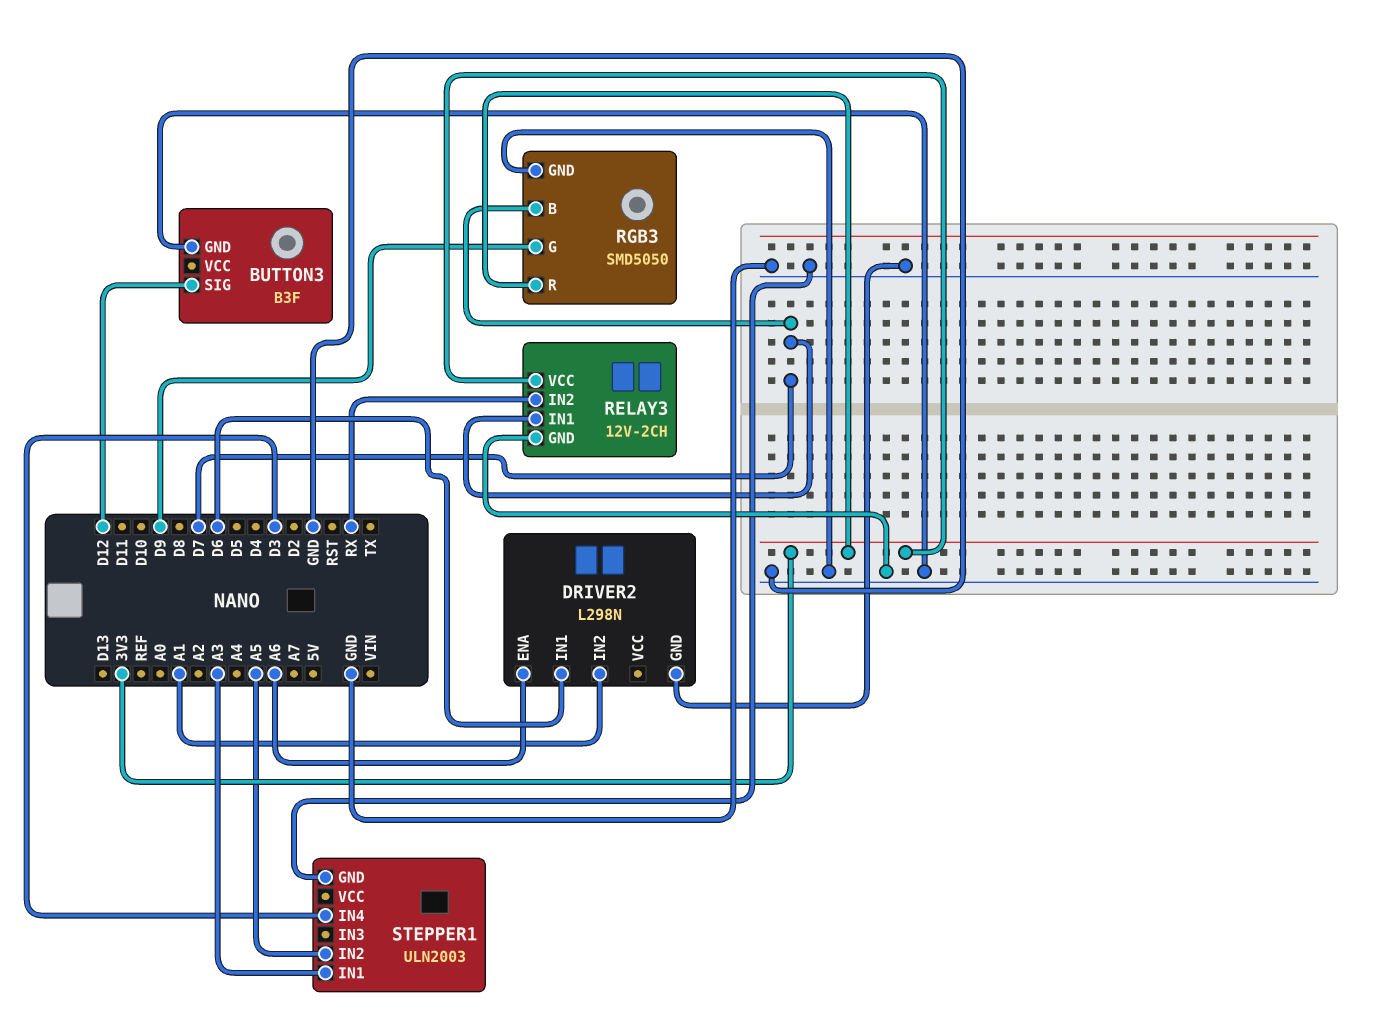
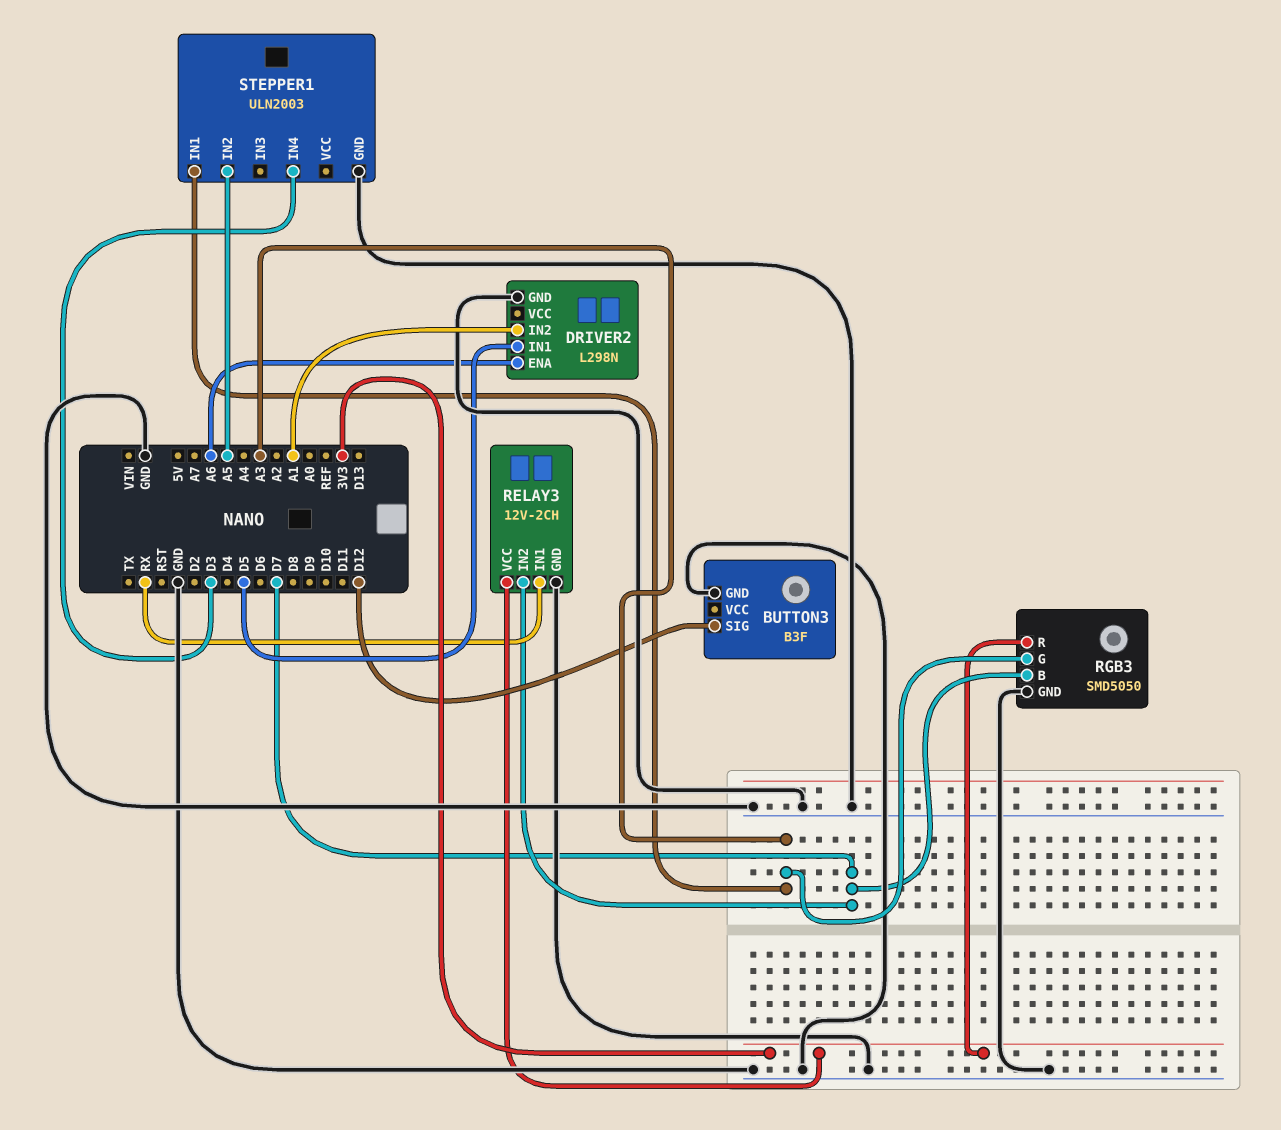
DRIVER2 pin IN1: D6 -> D5
RELAY3 pin IN1: D7 -> RX
RELAY3 pin IN2: RX -> D7
RGB3 pin G: D9 -> A3

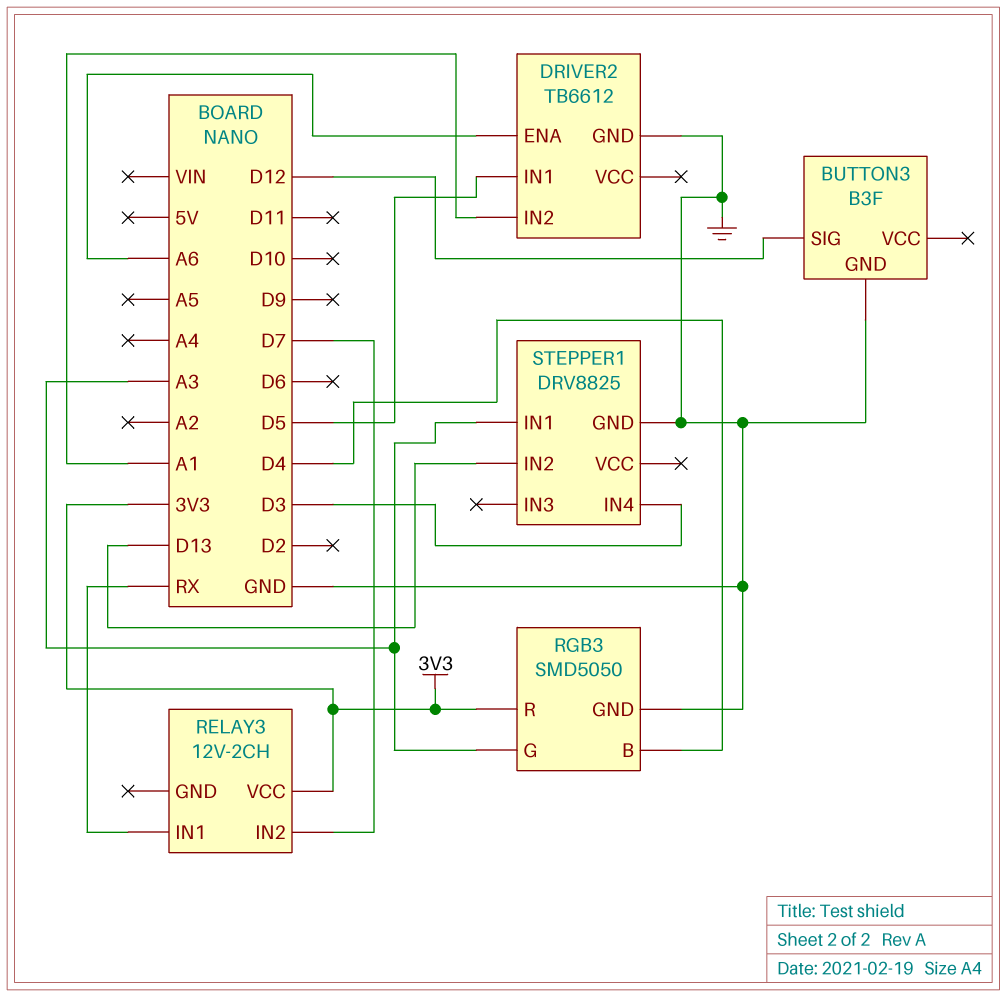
DRIVER2: L298N -> TB6612
RELAY3 pin GND: GND -> none
RGB3 pin B: D7 -> D4
STEPPER1: ULN2003 -> DRV8825
STEPPER1 pin IN2: A5 -> D13

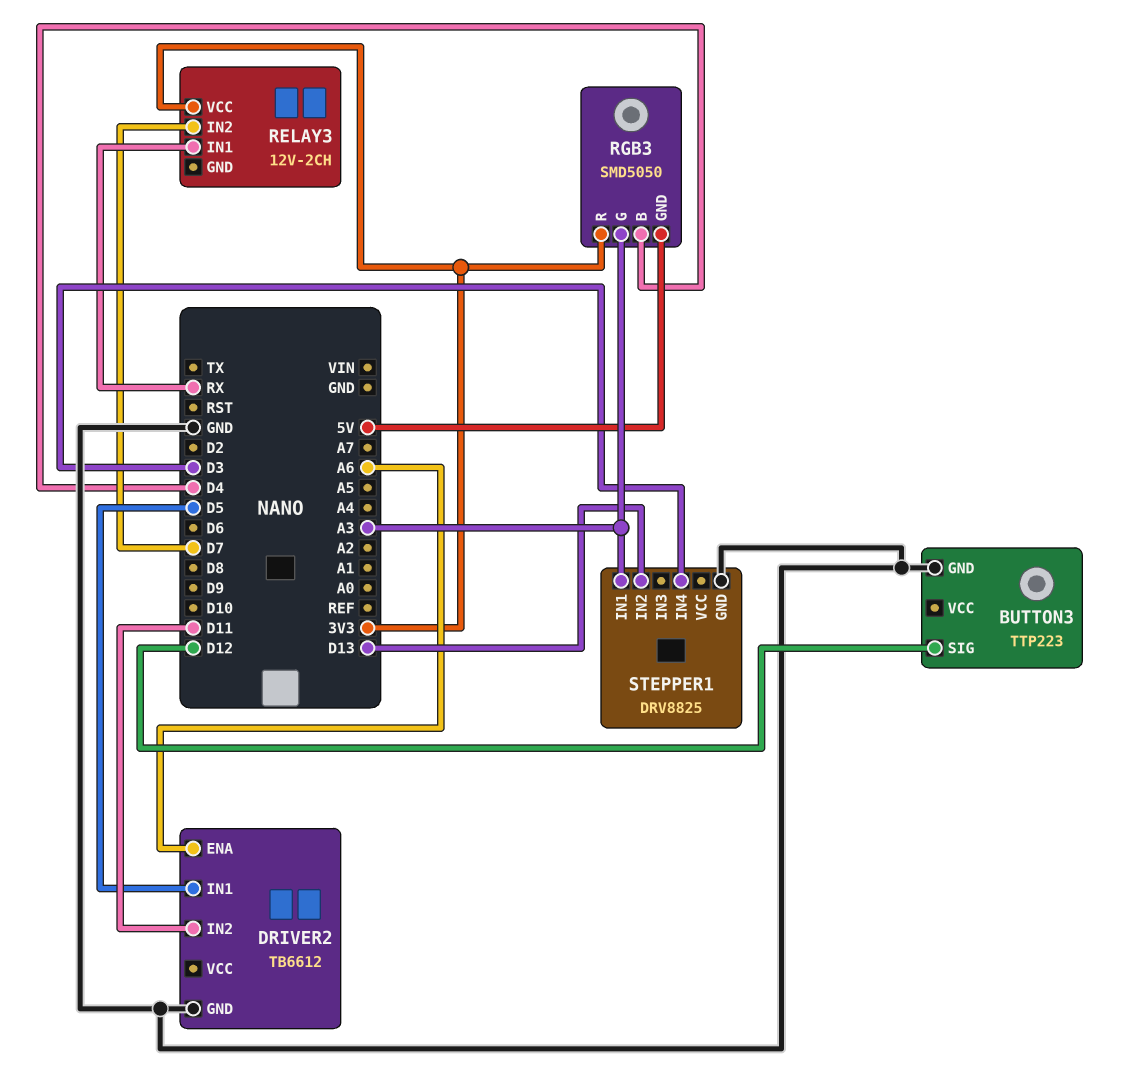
BUTTON3: B3F -> TTP223
DRIVER2 pin IN2: A1 -> D11
RGB3 pin GND: GND -> 5V

